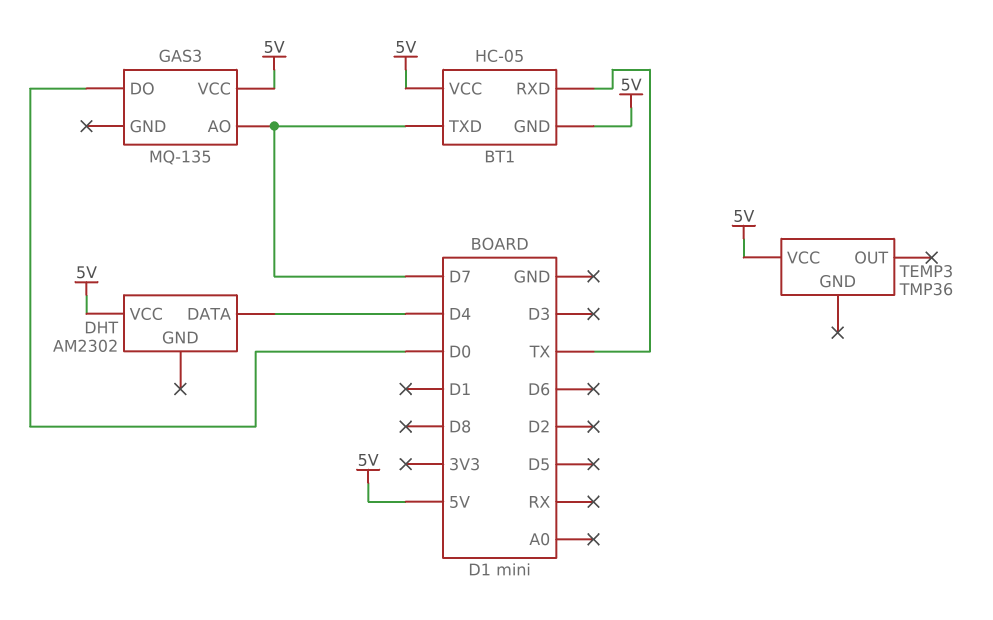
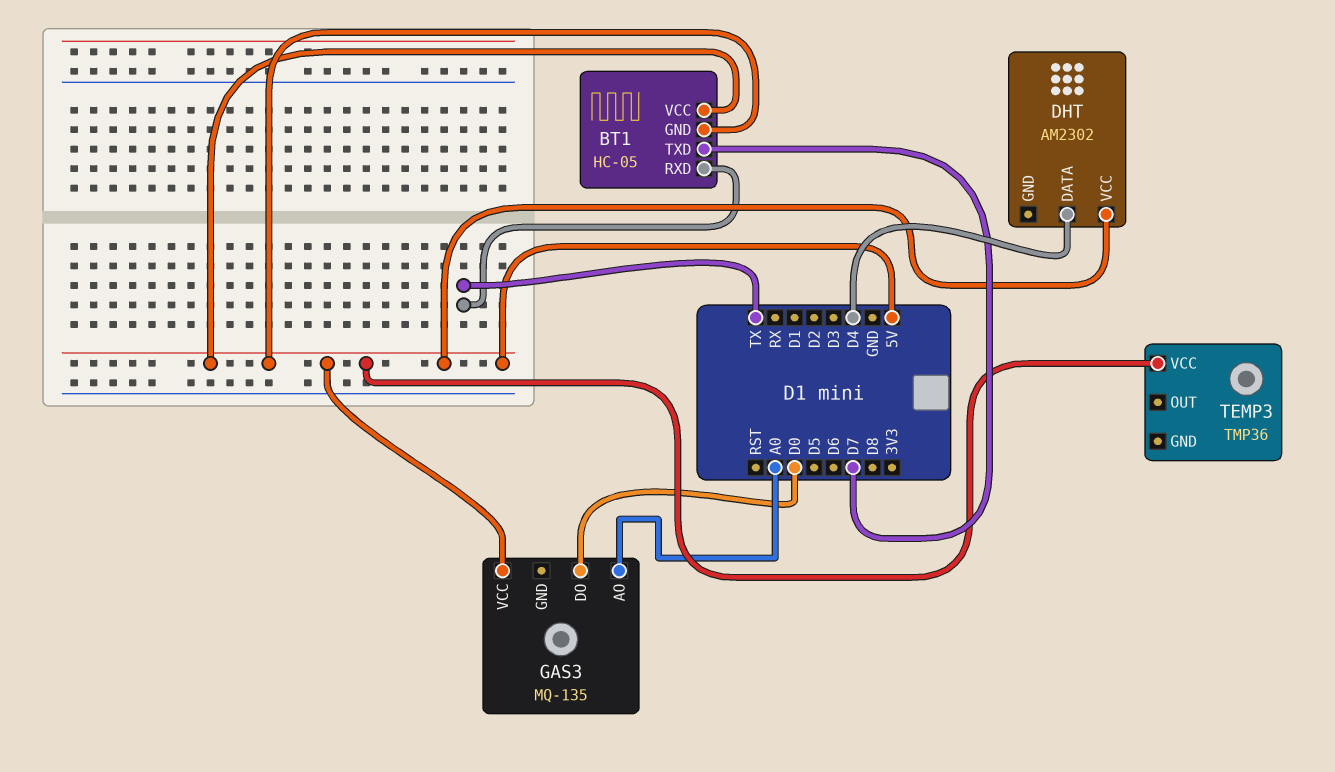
GAS3 pin AO: D7 -> A0

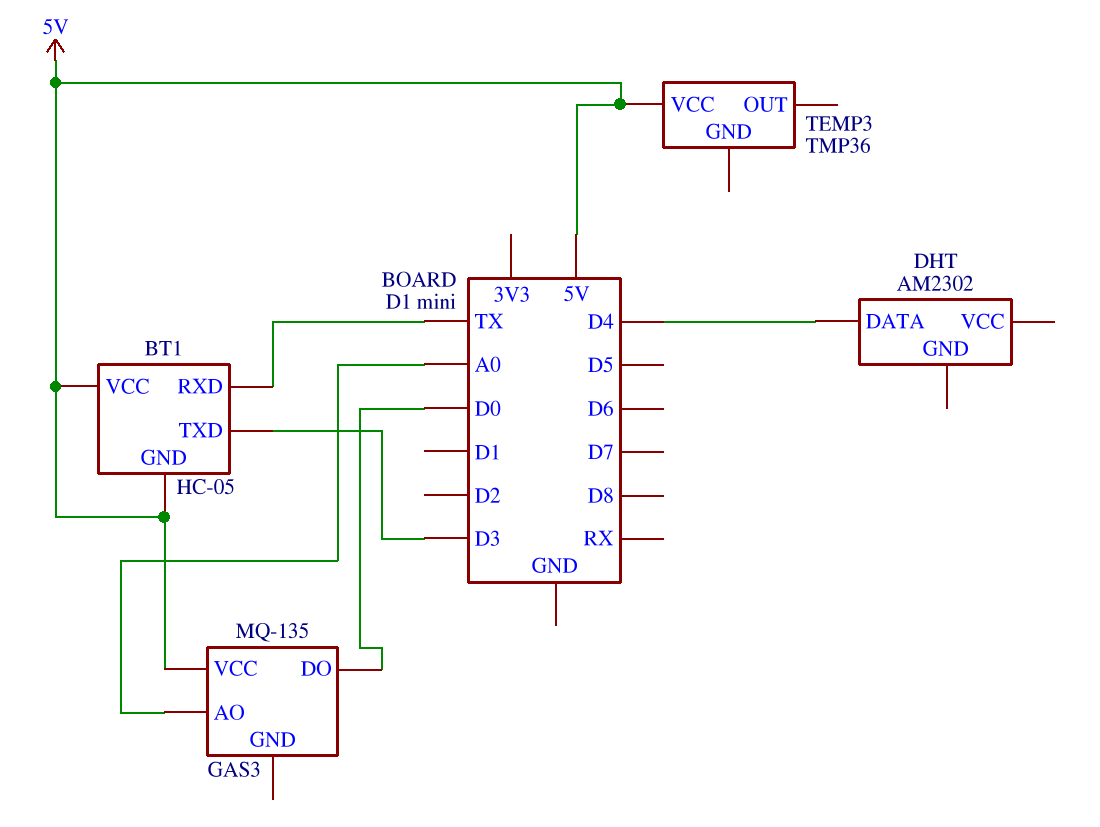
BT1 pin TXD: D7 -> D3
DHT pin VCC: 5V -> none

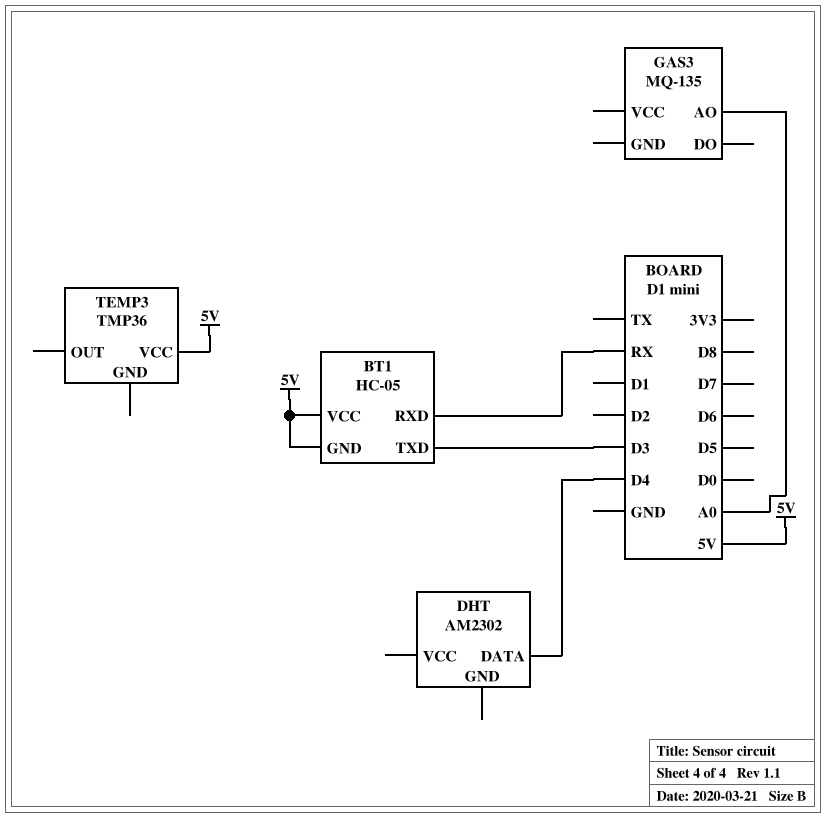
BT1 pin RXD: TX -> RX
GAS3 pin DO: D0 -> none
GAS3 pin VCC: 5V -> none

